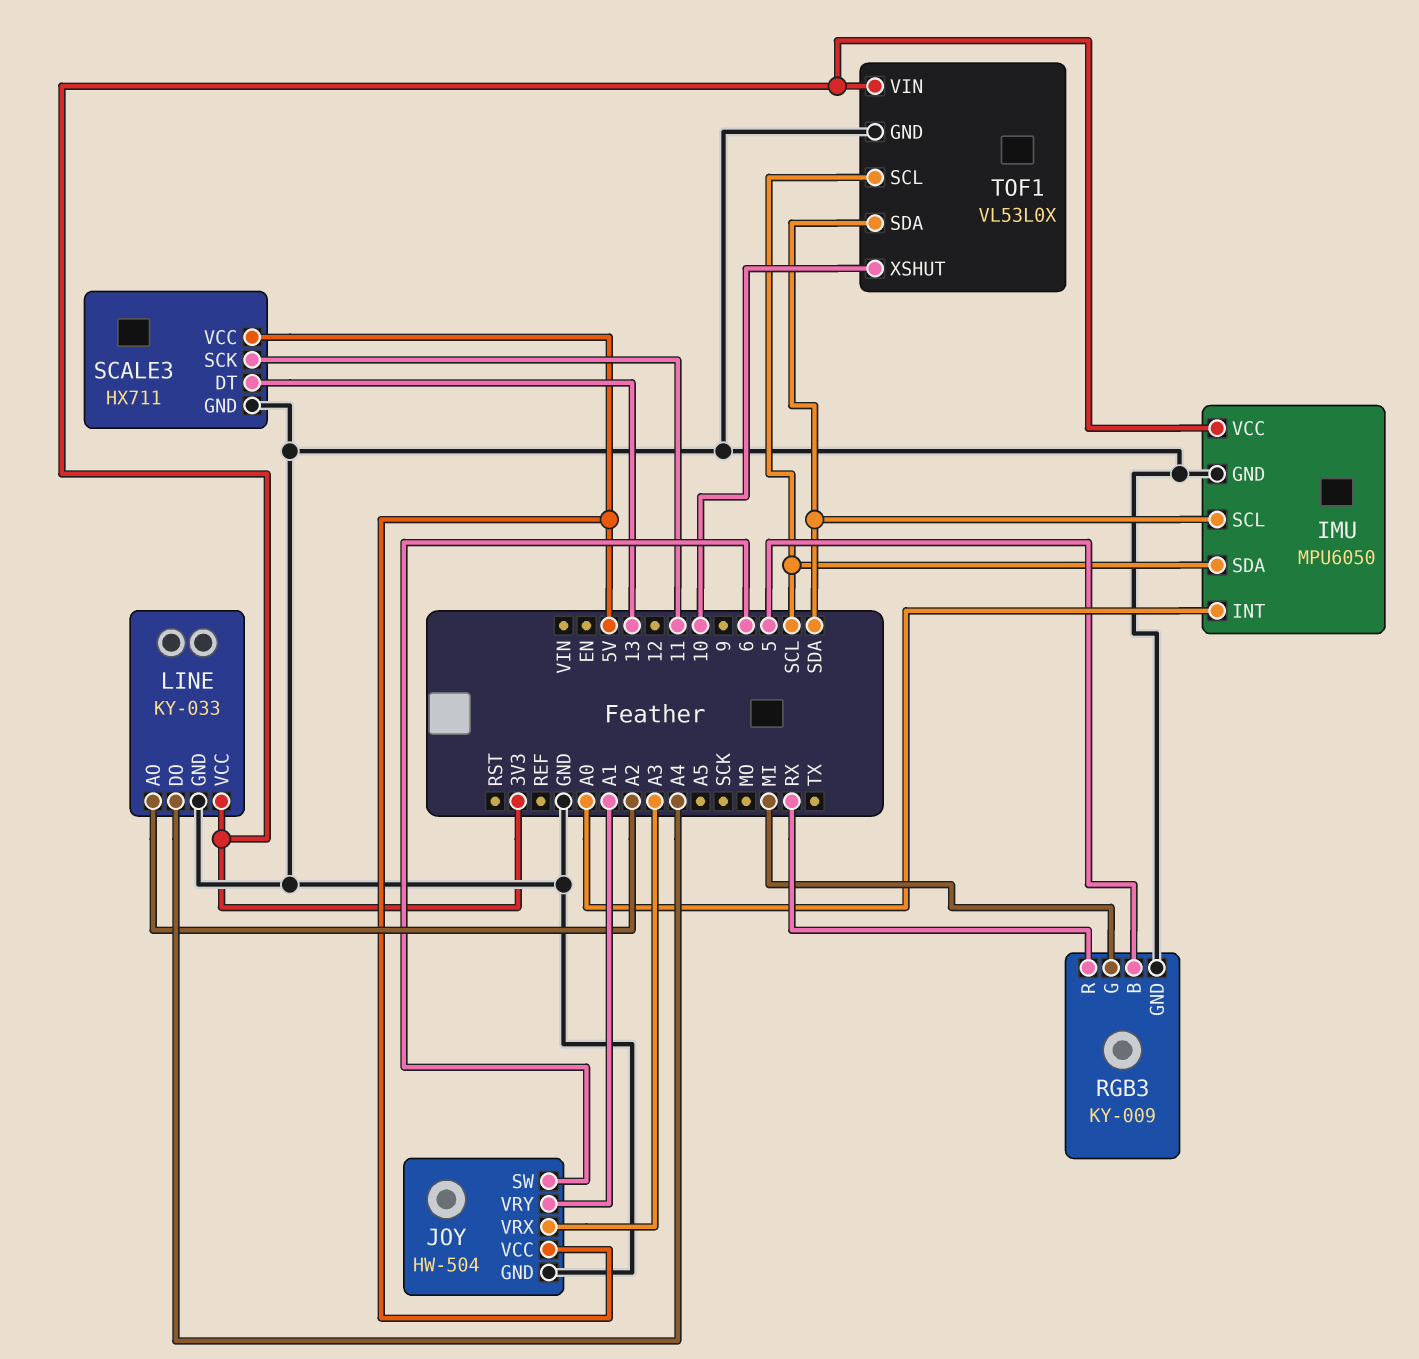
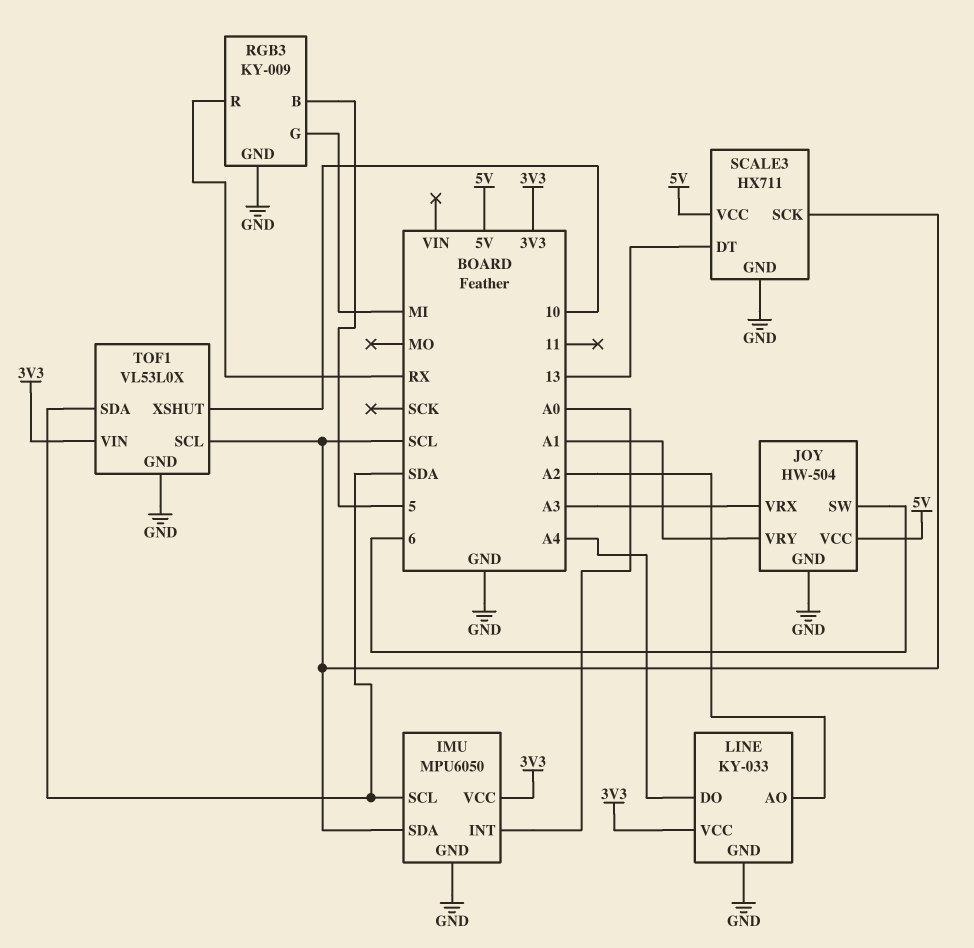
SCALE3 pin SCK: 11 -> SCL

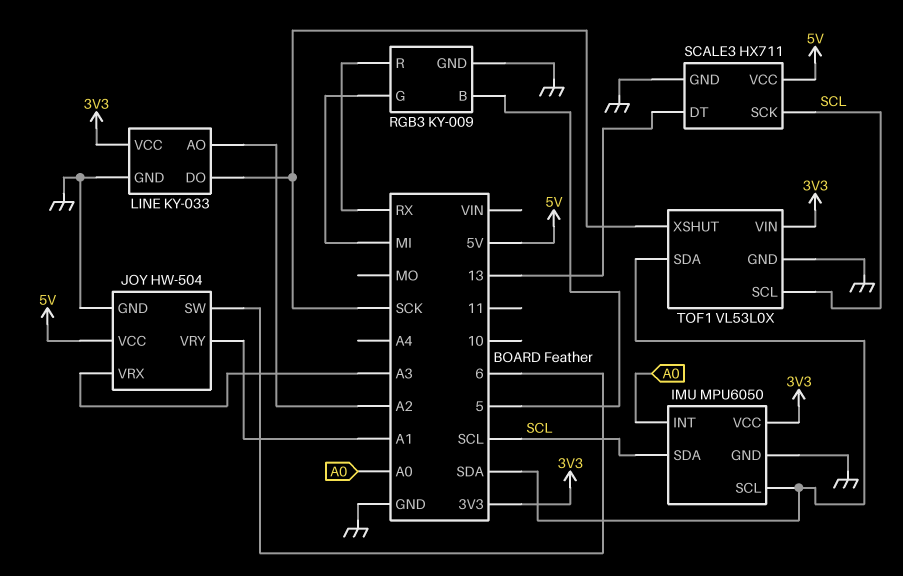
LINE pin DO: A4 -> SCK
TOF1 pin XSHUT: 10 -> SCK

